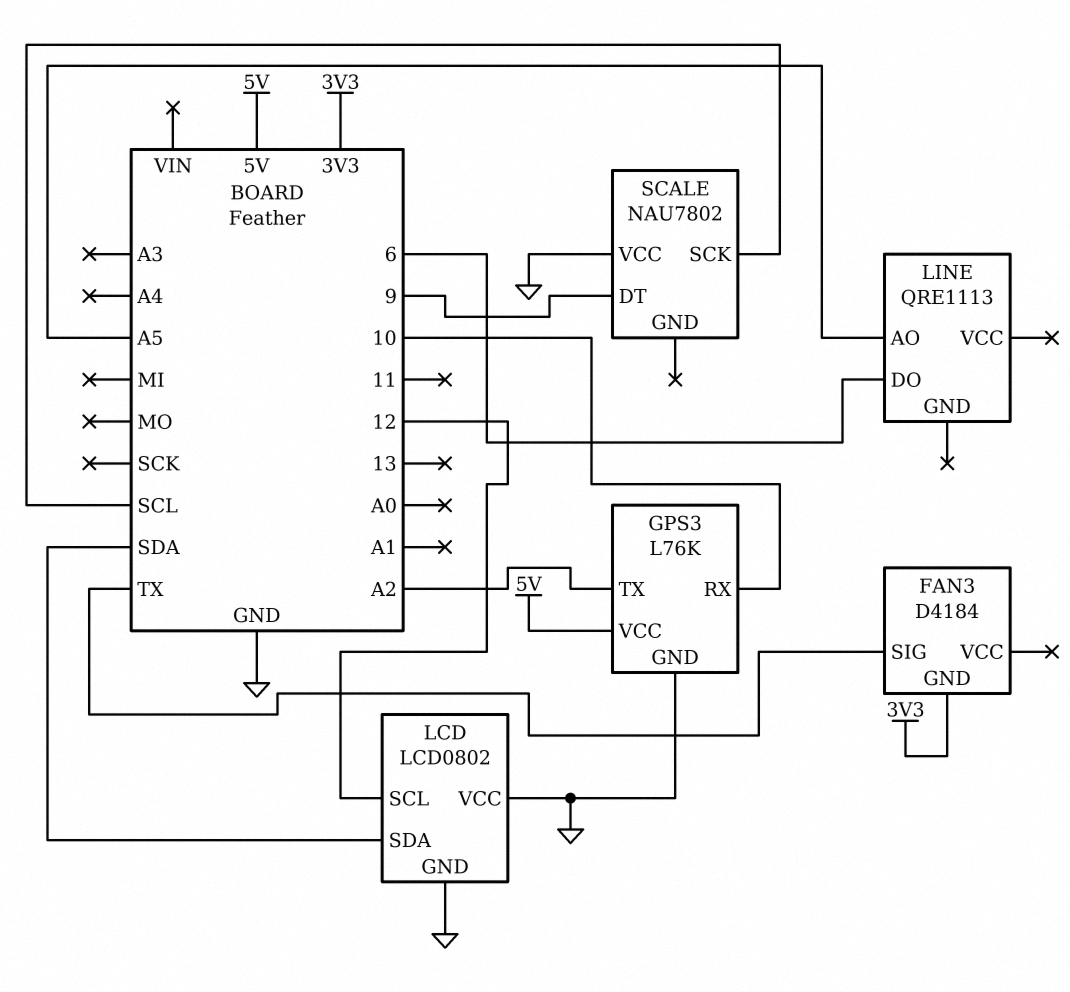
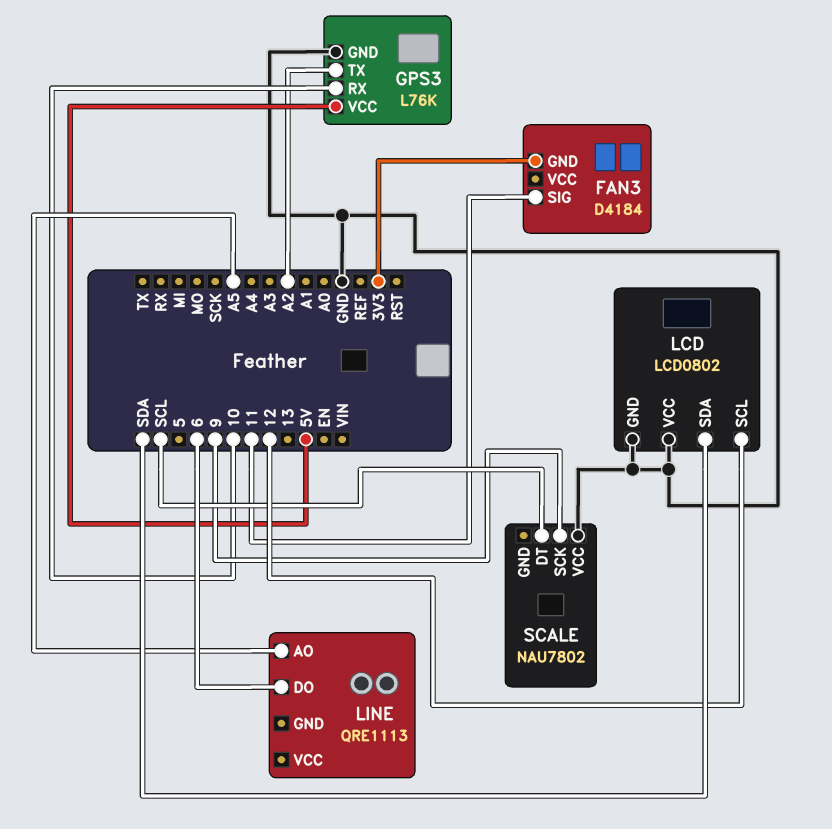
FAN3 pin SIG: TX -> 11
SCALE pin DT: 9 -> SCL
SCALE pin SCK: SCL -> 9

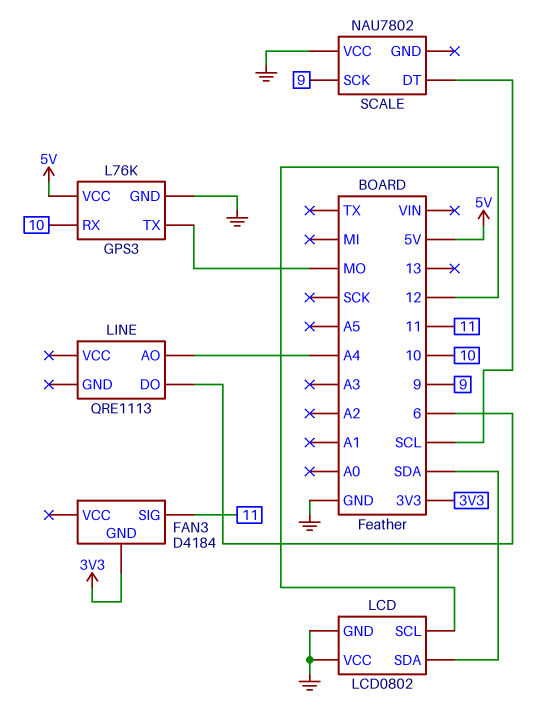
GPS3 pin TX: A2 -> MO
LINE pin AO: A5 -> A4

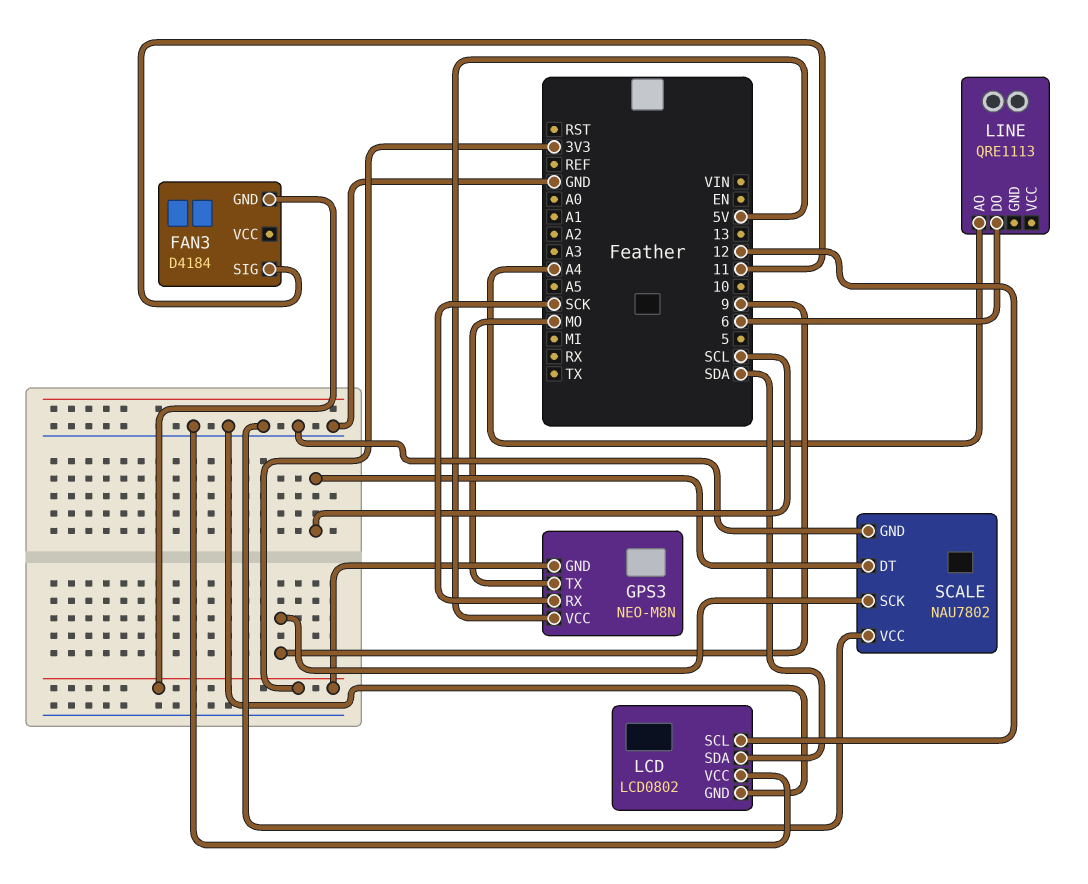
GPS3: L76K -> NEO-M8N
GPS3 pin GND: GND -> 3V3
GPS3 pin RX: 10 -> SCK
SCALE pin GND: none -> GND

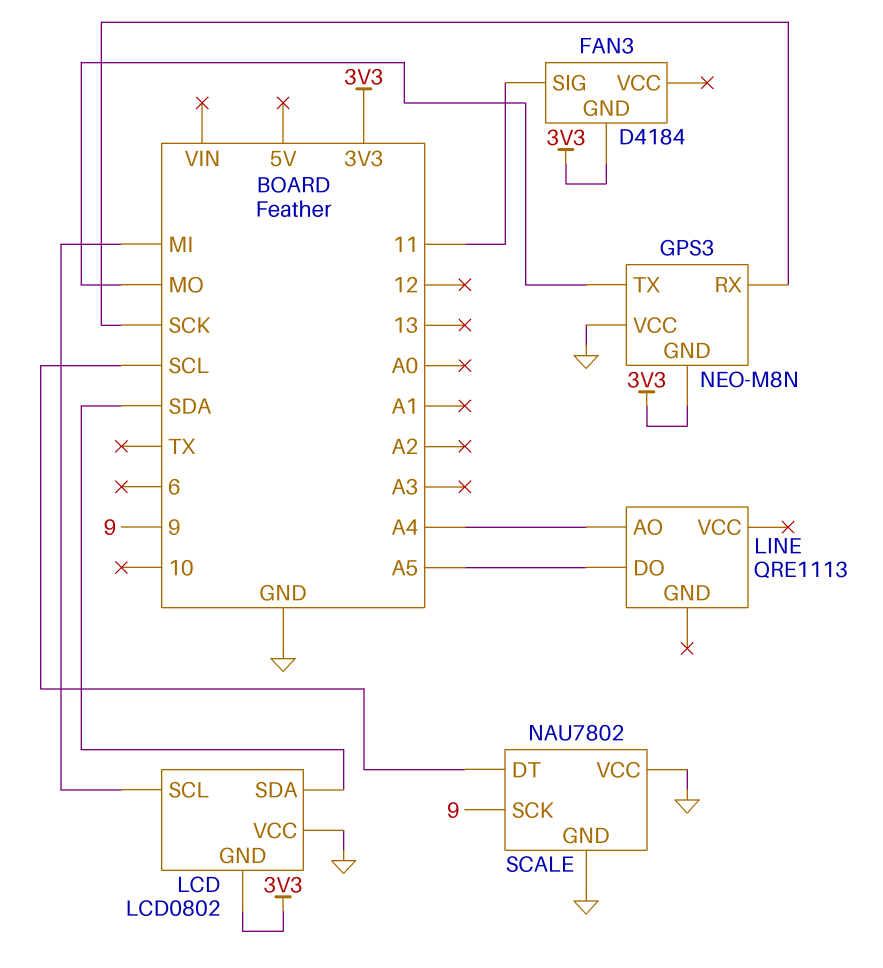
GPS3 pin VCC: 5V -> GND
LCD pin GND: GND -> 3V3
LCD pin SCL: 12 -> MI
LINE pin DO: 6 -> A5

